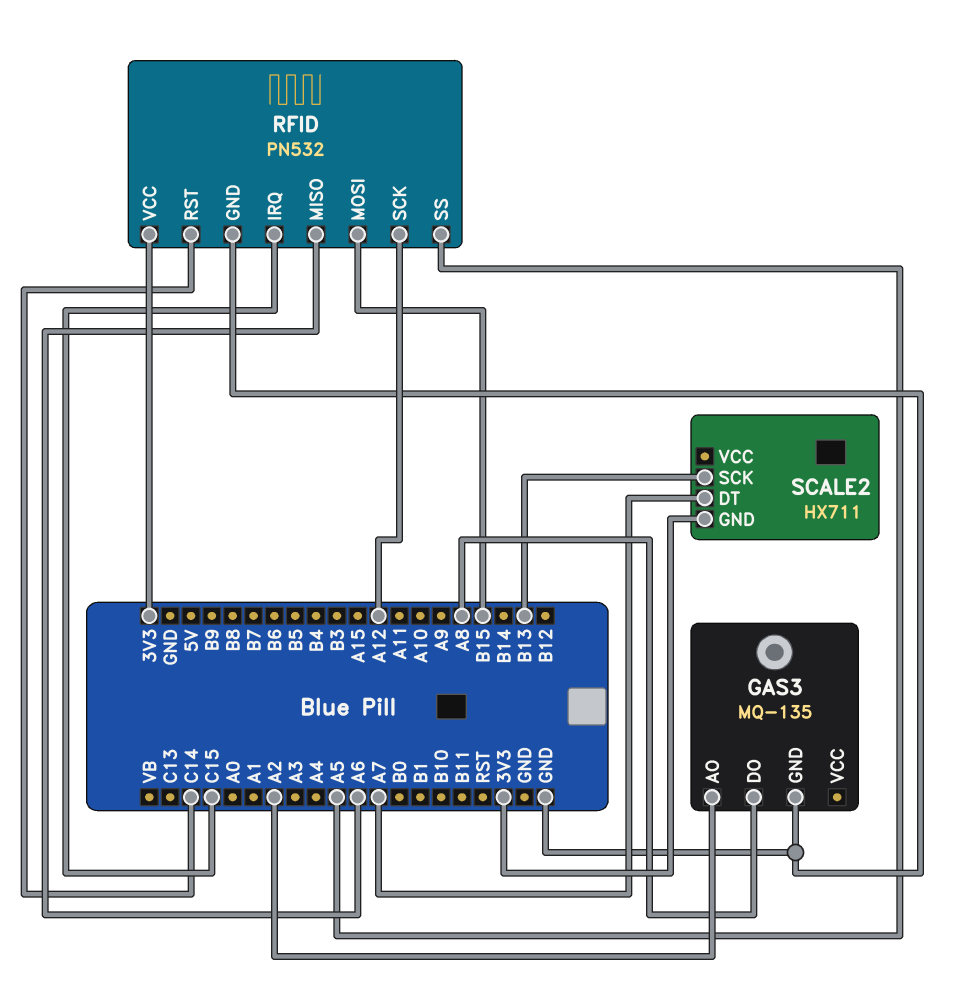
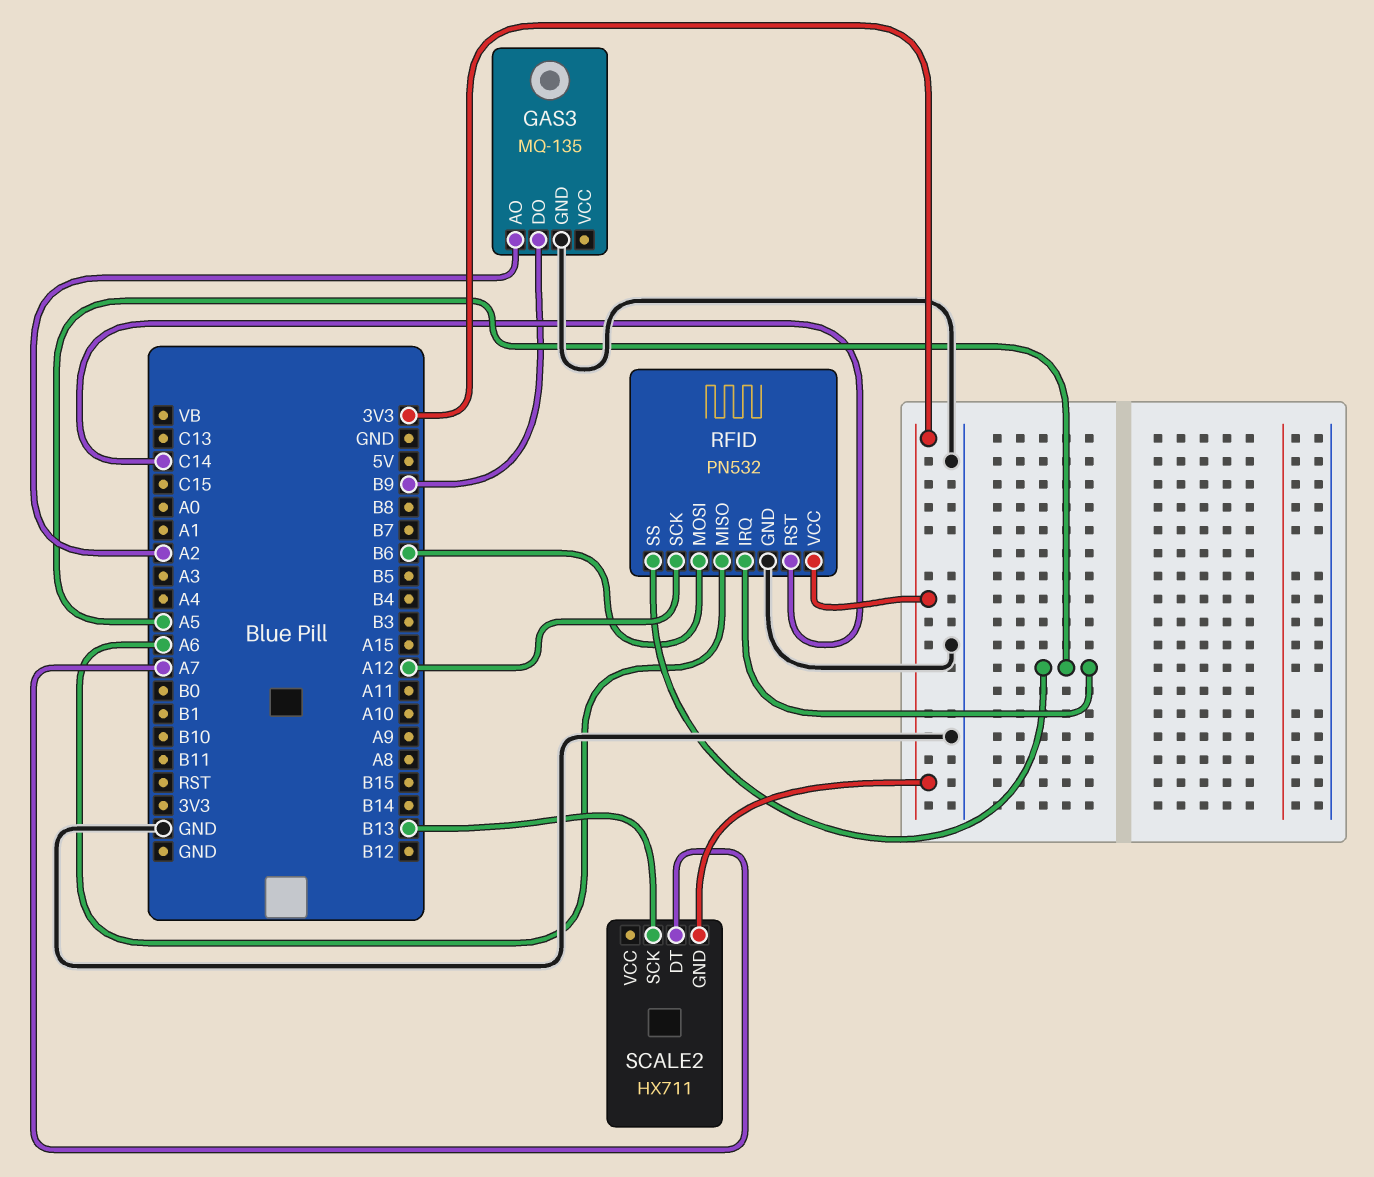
GAS3 pin DO: A8 -> B9
RFID pin IRQ: C15 -> A5
RFID pin MOSI: B15 -> B6

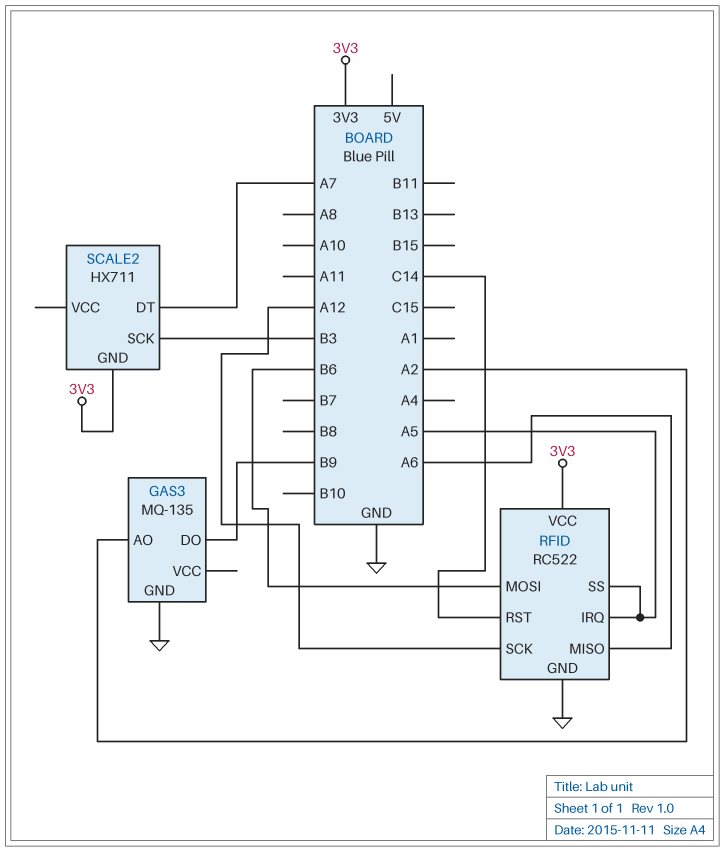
RFID: PN532 -> RC522
SCALE2 pin SCK: B13 -> B3

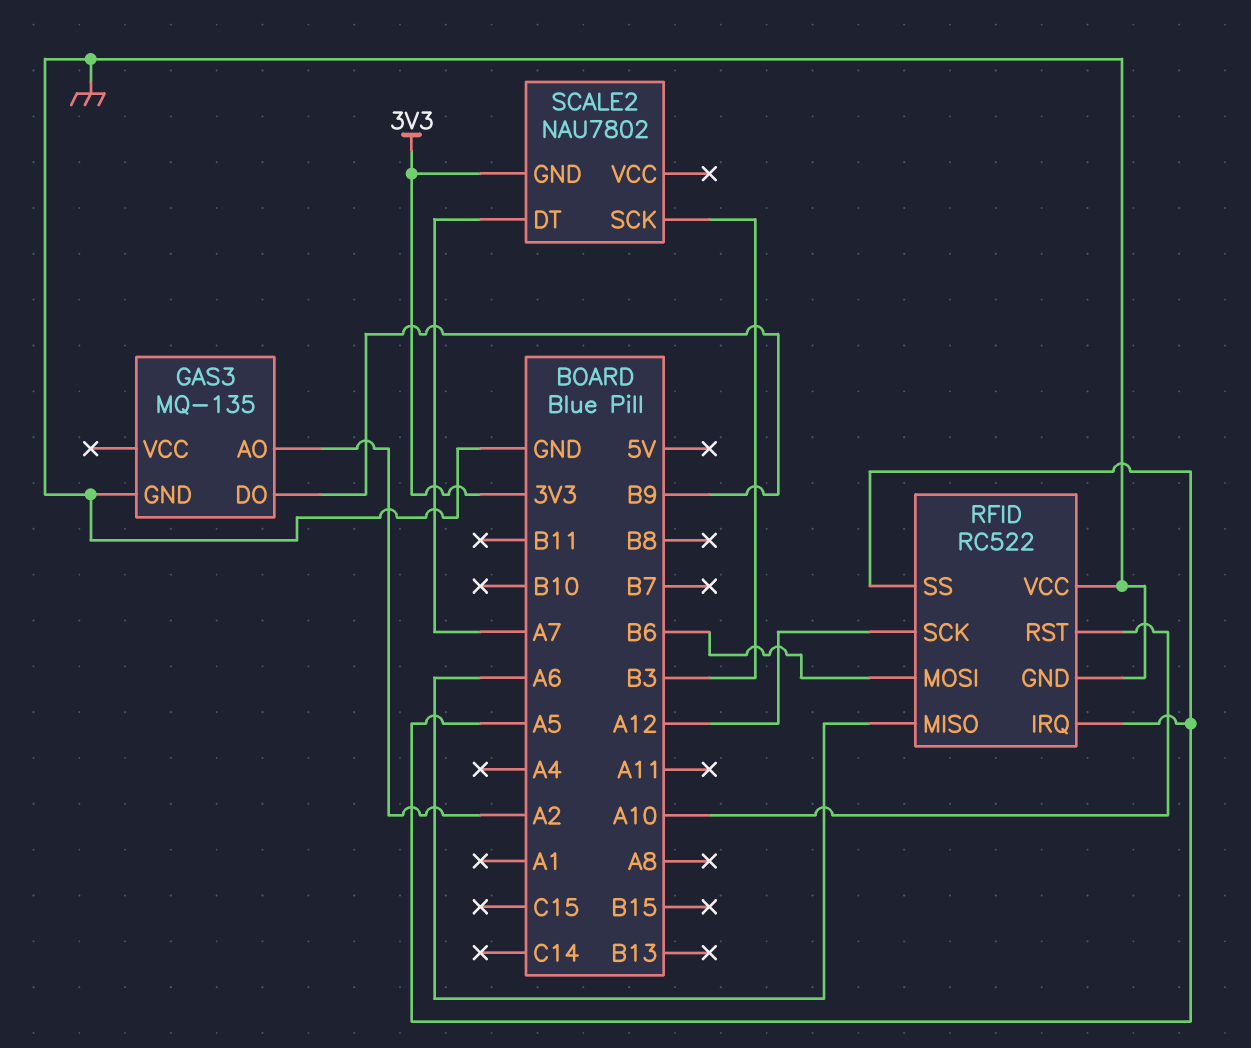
RFID pin RST: C14 -> A10
RFID pin VCC: 3V3 -> GND
SCALE2: HX711 -> NAU7802

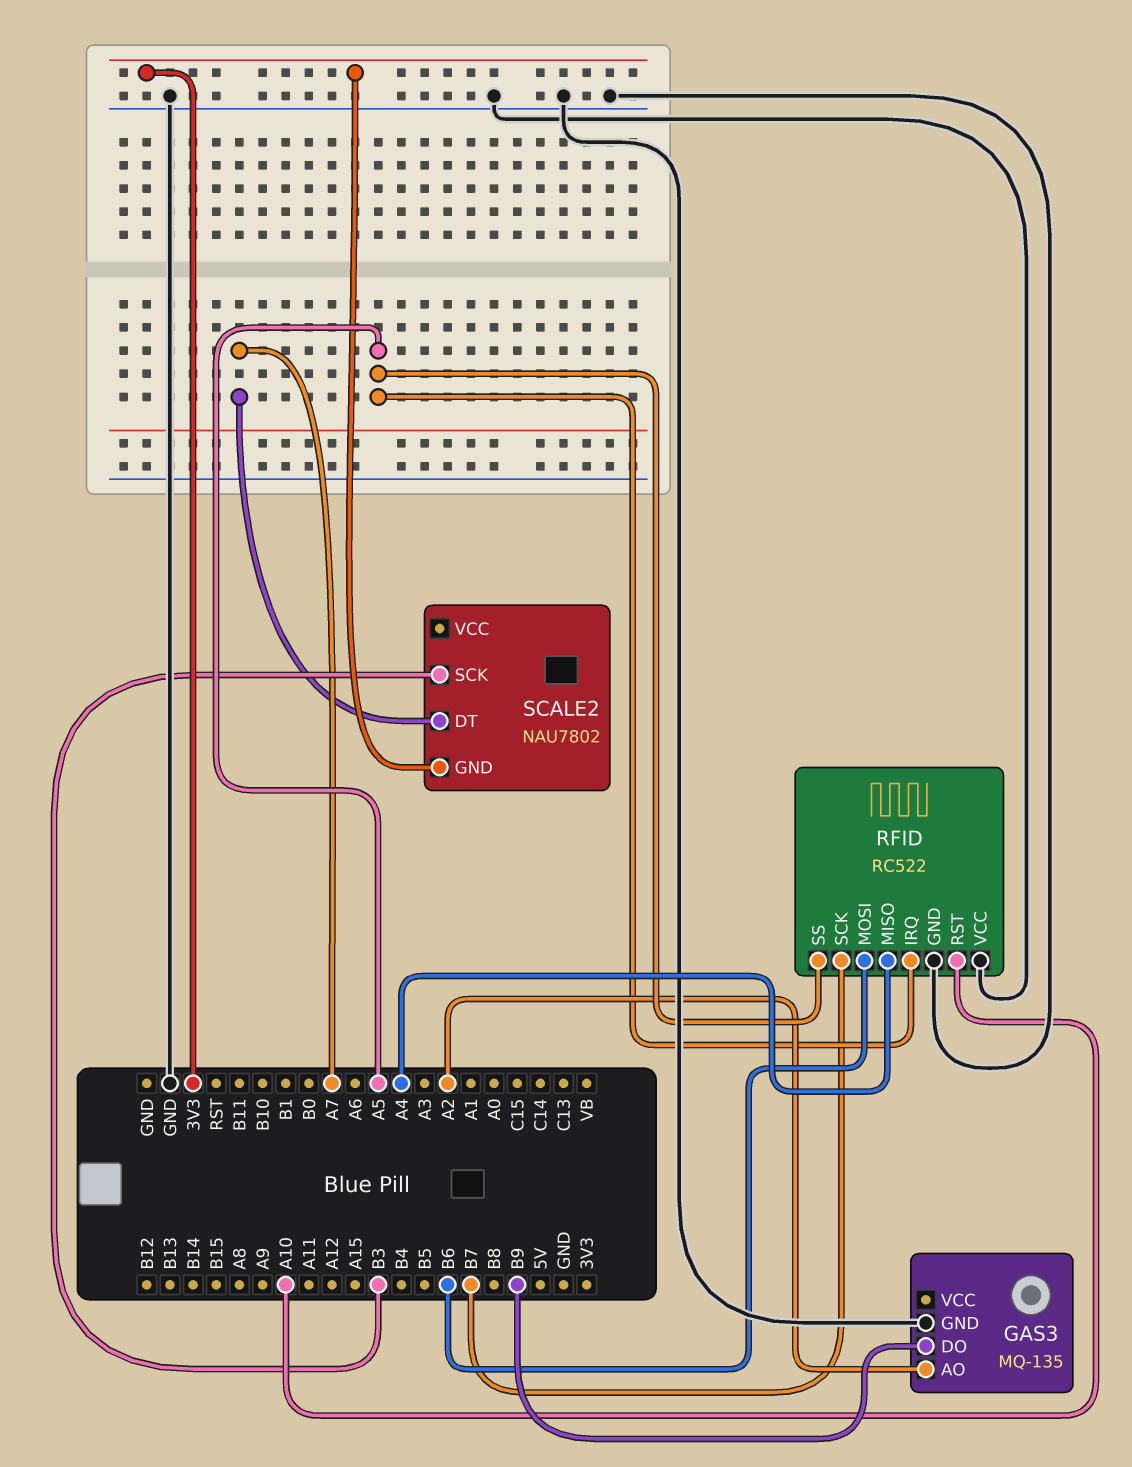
RFID pin MISO: A6 -> A4
RFID pin SCK: A12 -> B7

